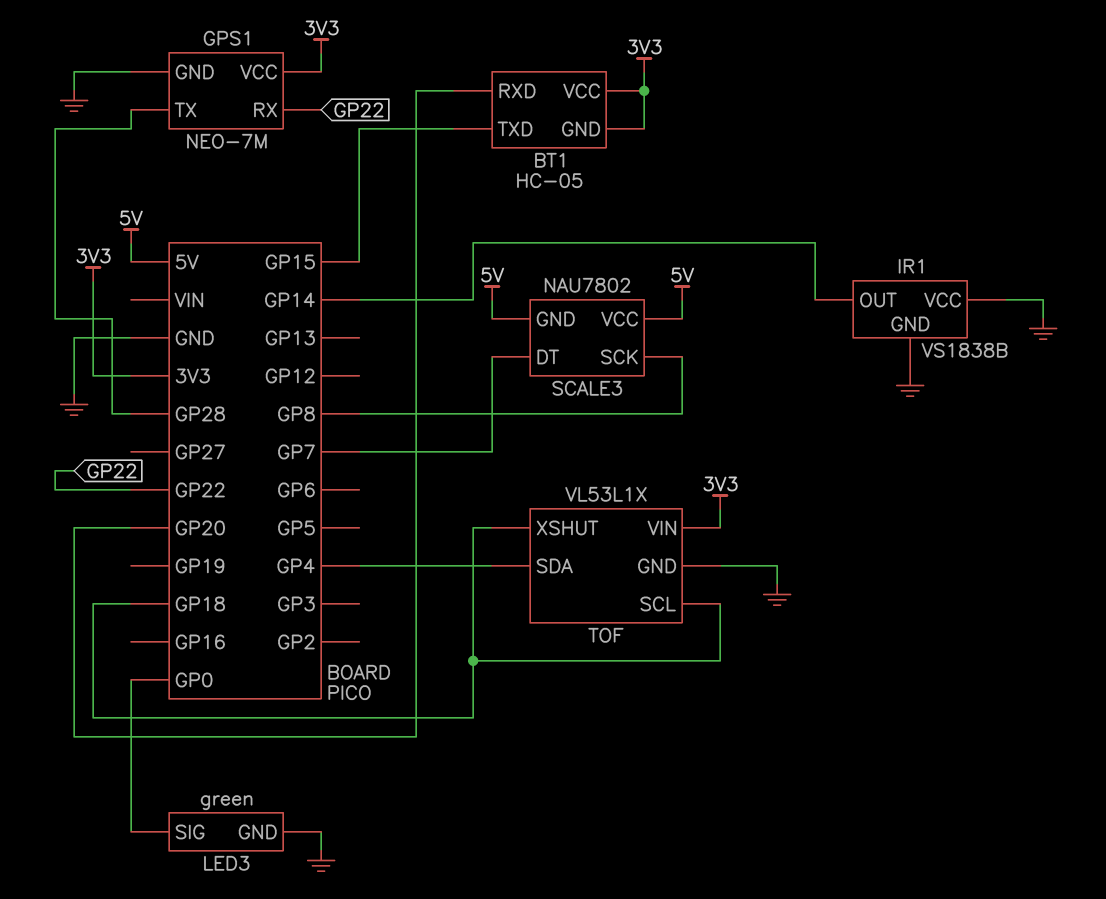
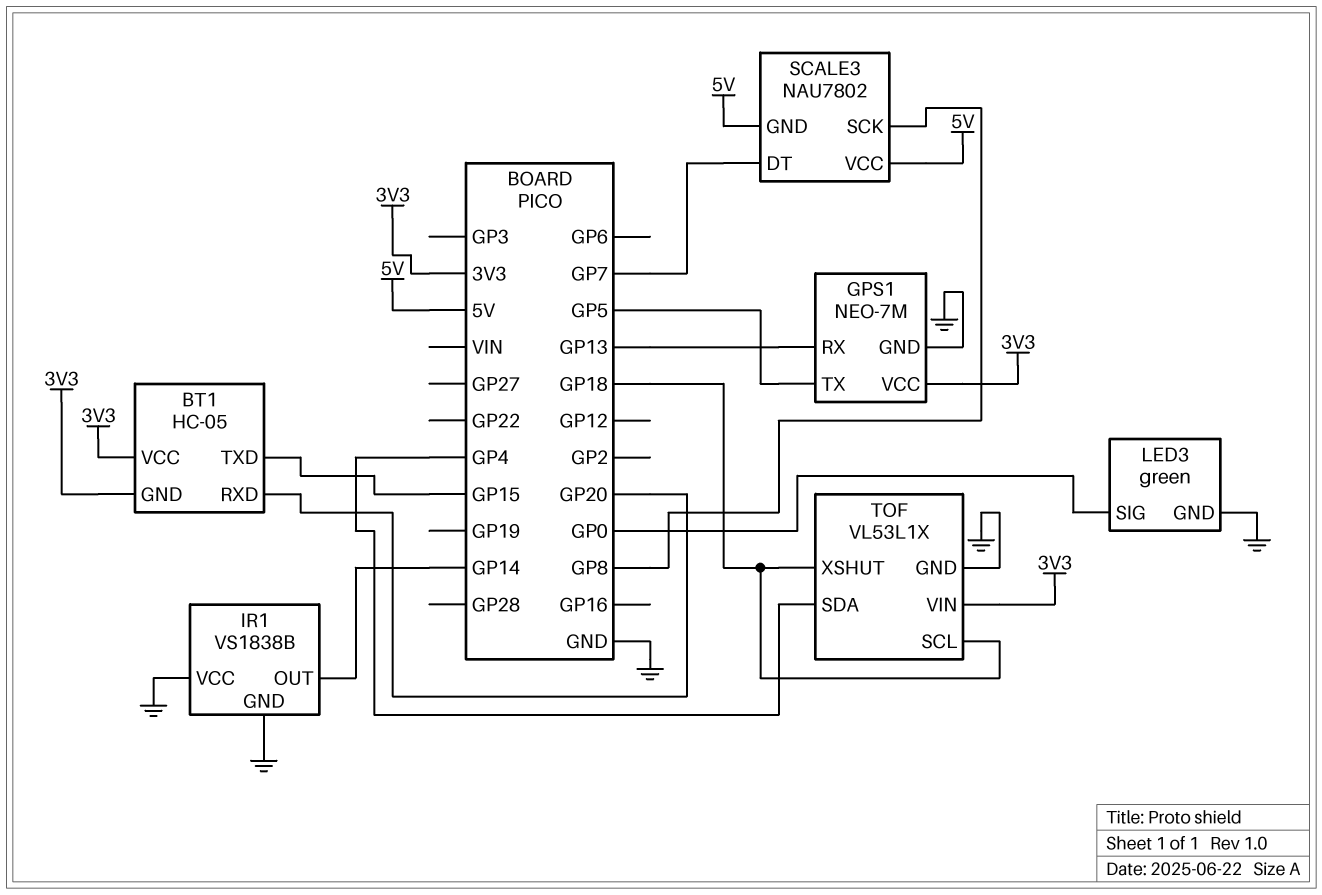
GPS1 pin RX: GP22 -> GP13
GPS1 pin TX: GP28 -> GP5

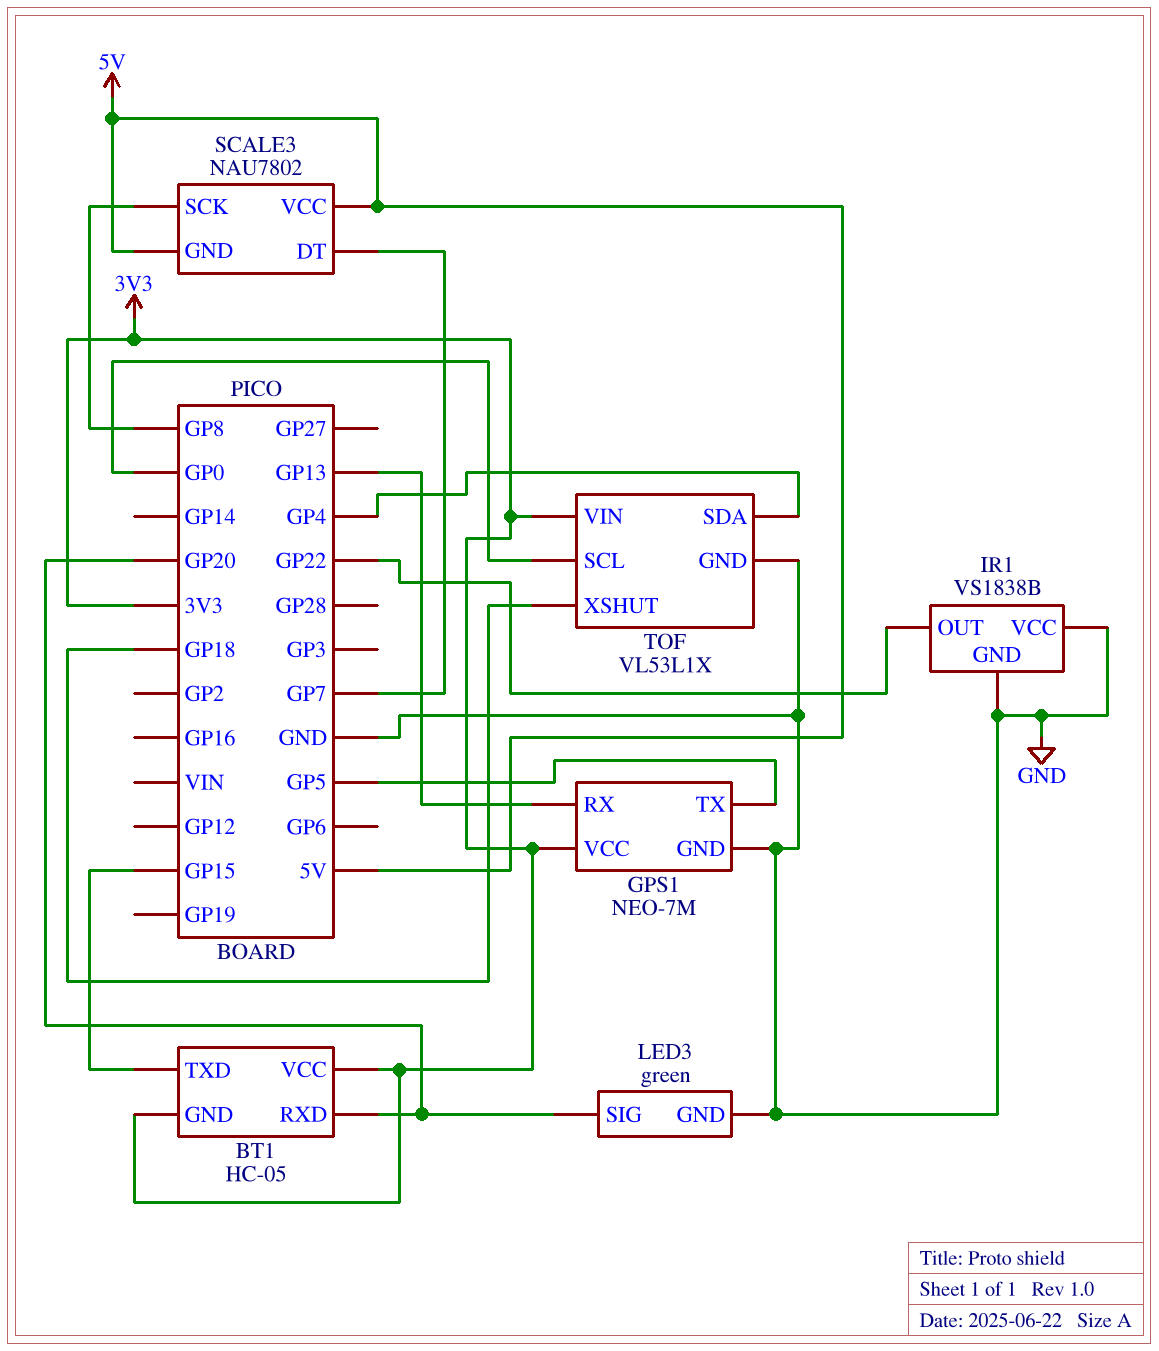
IR1 pin OUT: GP14 -> GP22
LED3 pin SIG: GP0 -> GP20
TOF pin SCL: GP18 -> GP0

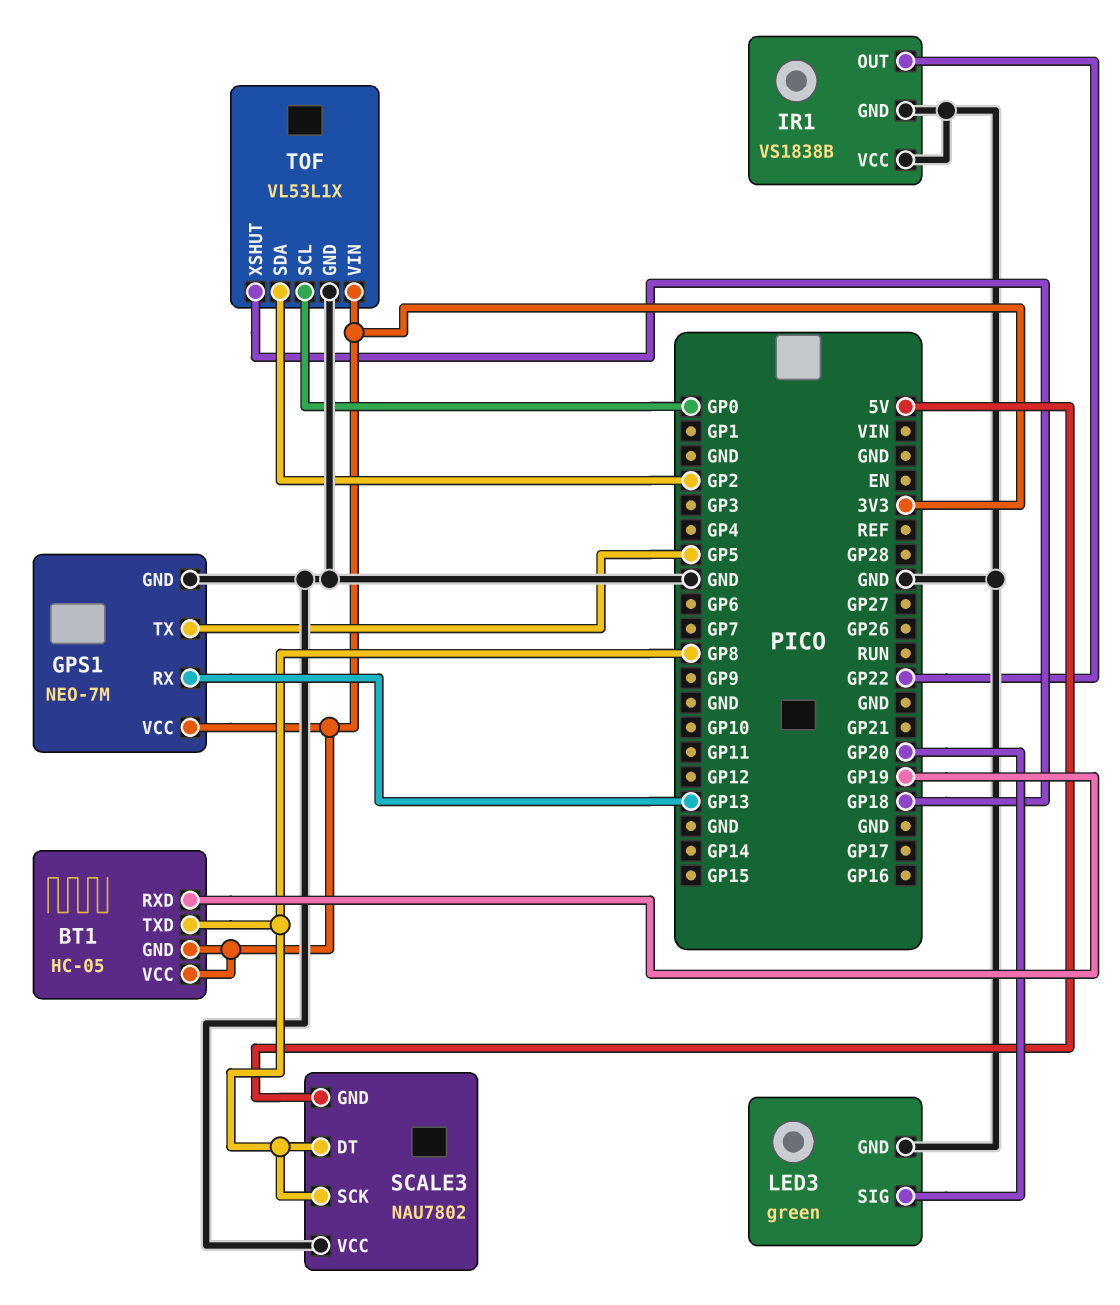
BT1 pin RXD: GP20 -> GP19
BT1 pin TXD: GP15 -> GP8
SCALE3 pin DT: GP7 -> GP8
SCALE3 pin VCC: 5V -> GND
TOF pin SDA: GP4 -> GP2

